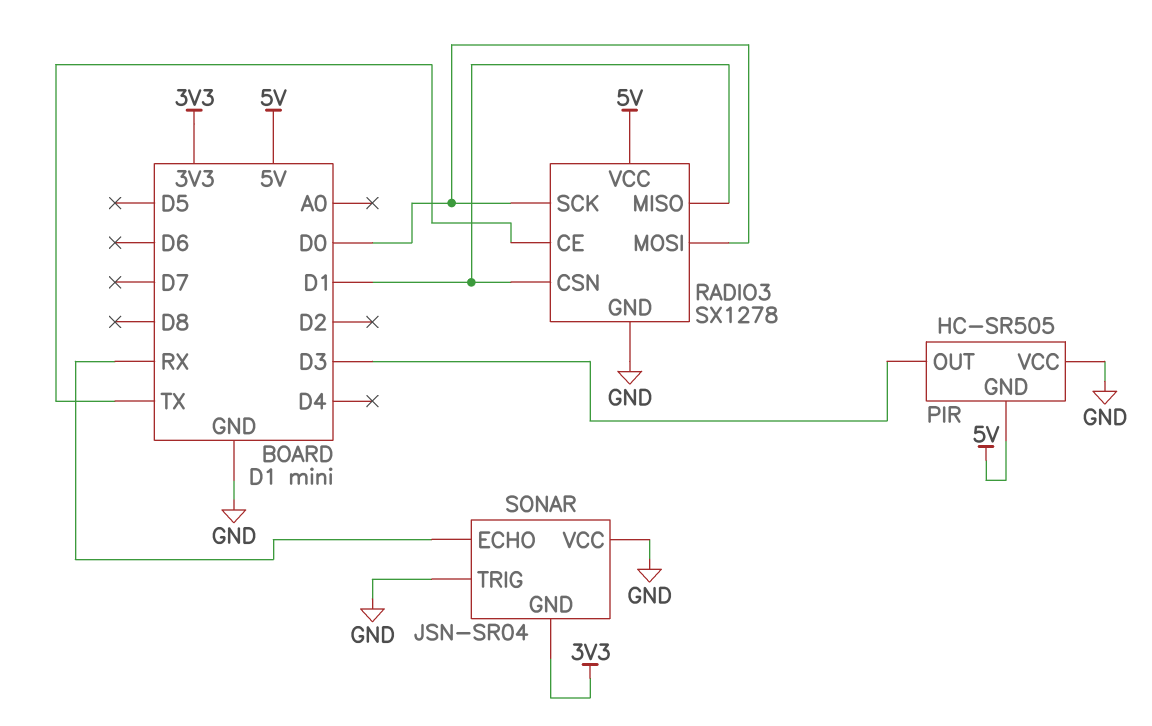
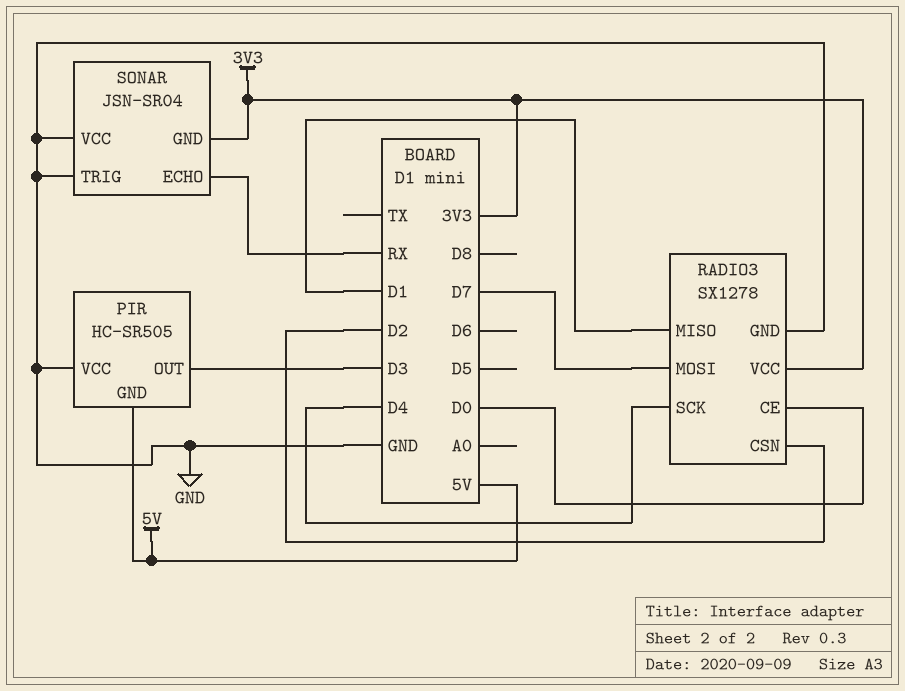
RADIO3 pin CE: TX -> D0
RADIO3 pin CSN: D1 -> D2
RADIO3 pin MOSI: D0 -> D7
RADIO3 pin SCK: D0 -> D4
RADIO3 pin VCC: 5V -> 3V3

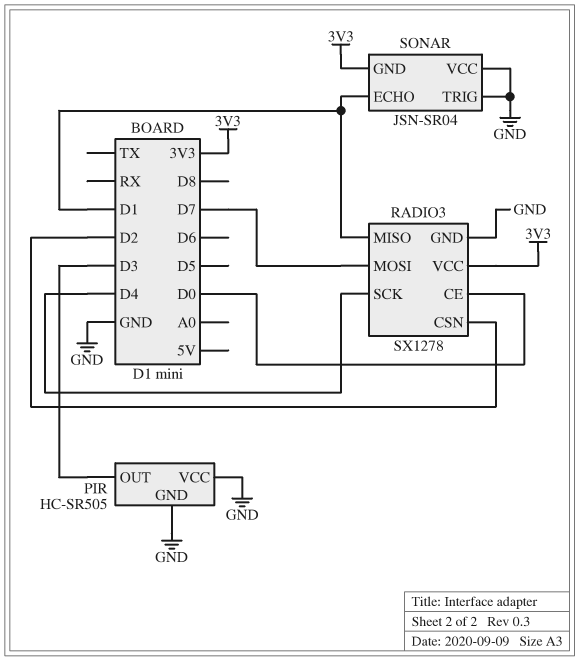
PIR pin GND: 5V -> GND
SONAR pin ECHO: RX -> D1

